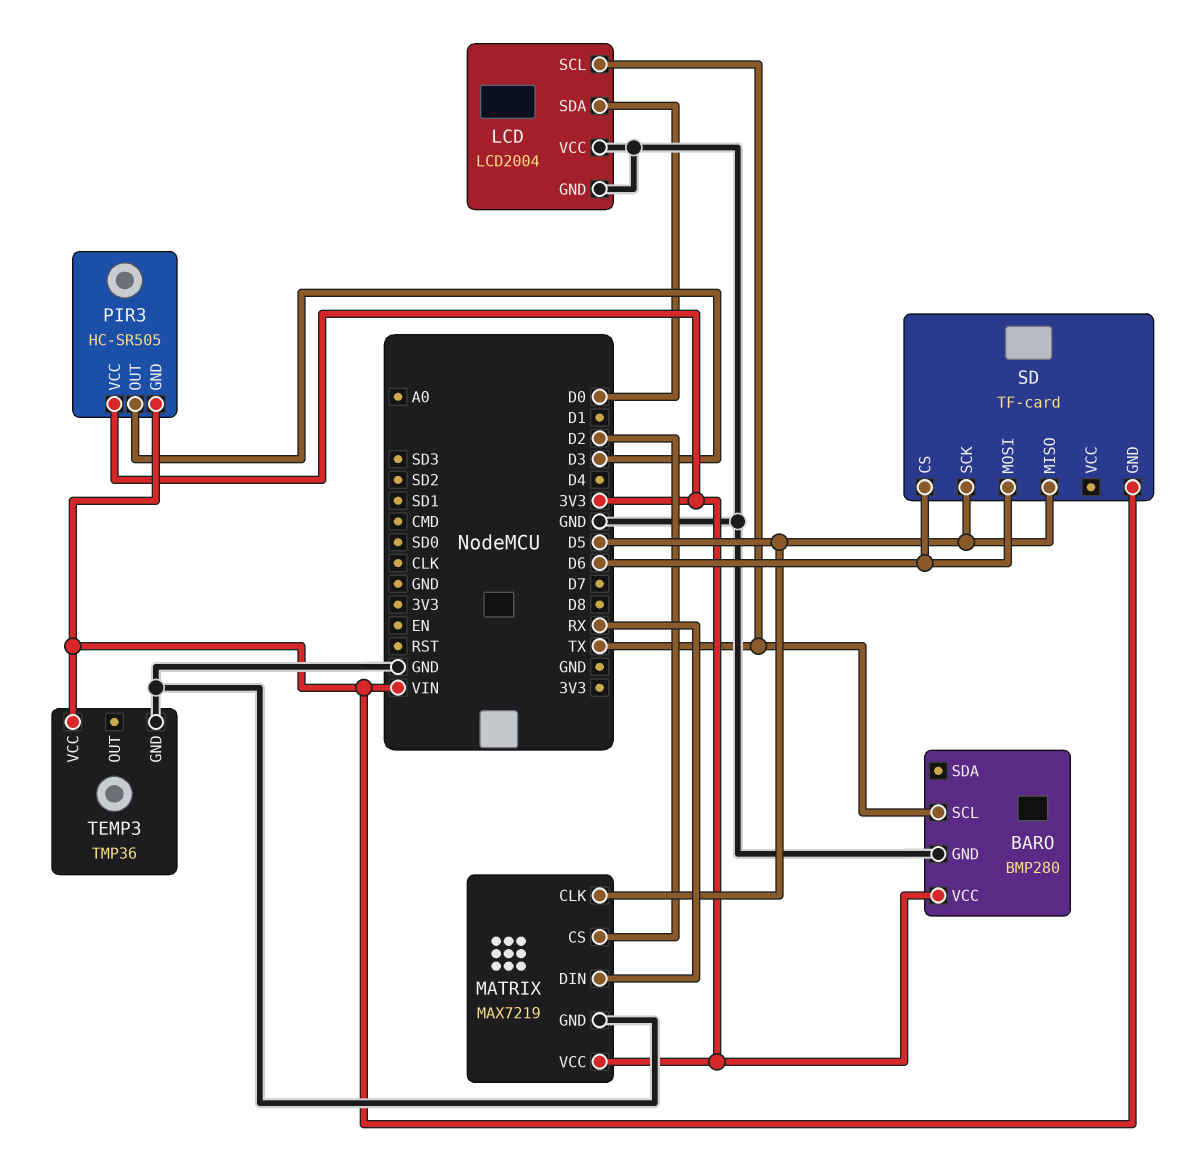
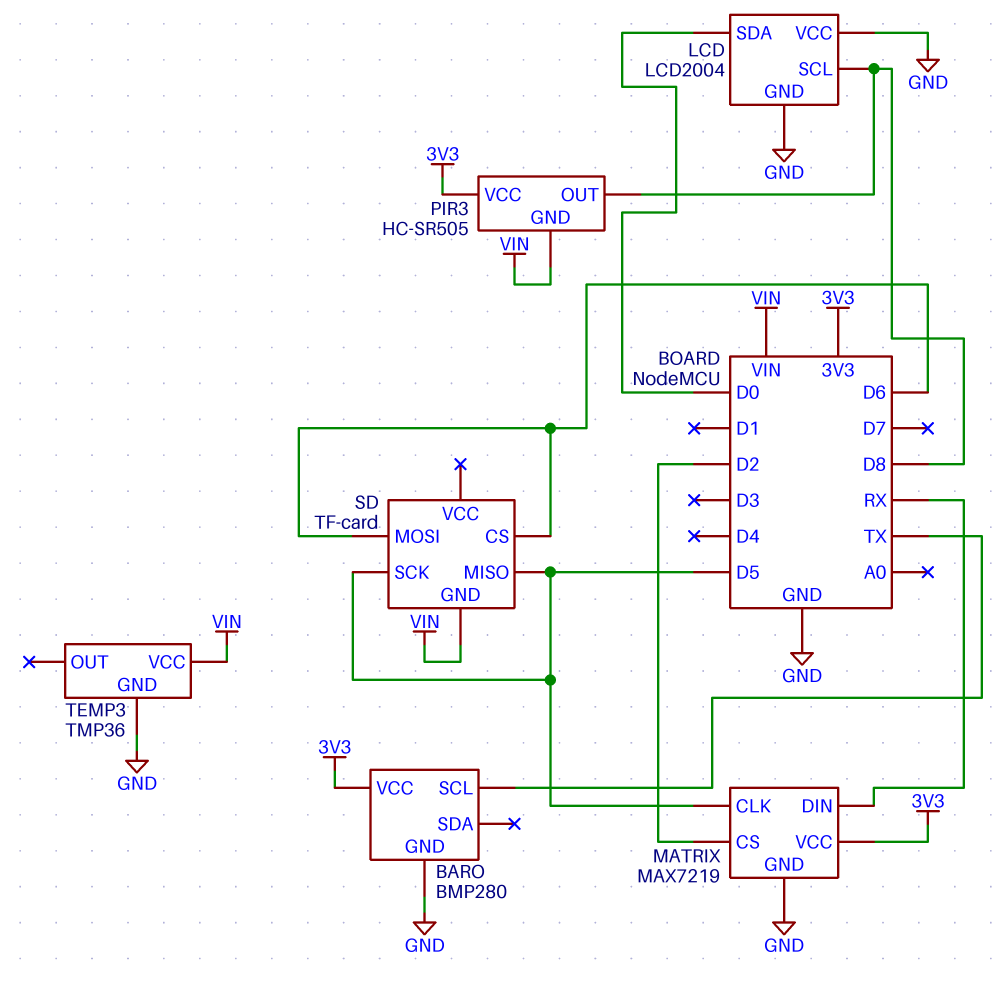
LCD pin SCL: TX -> D8
PIR3 pin OUT: D3 -> D8

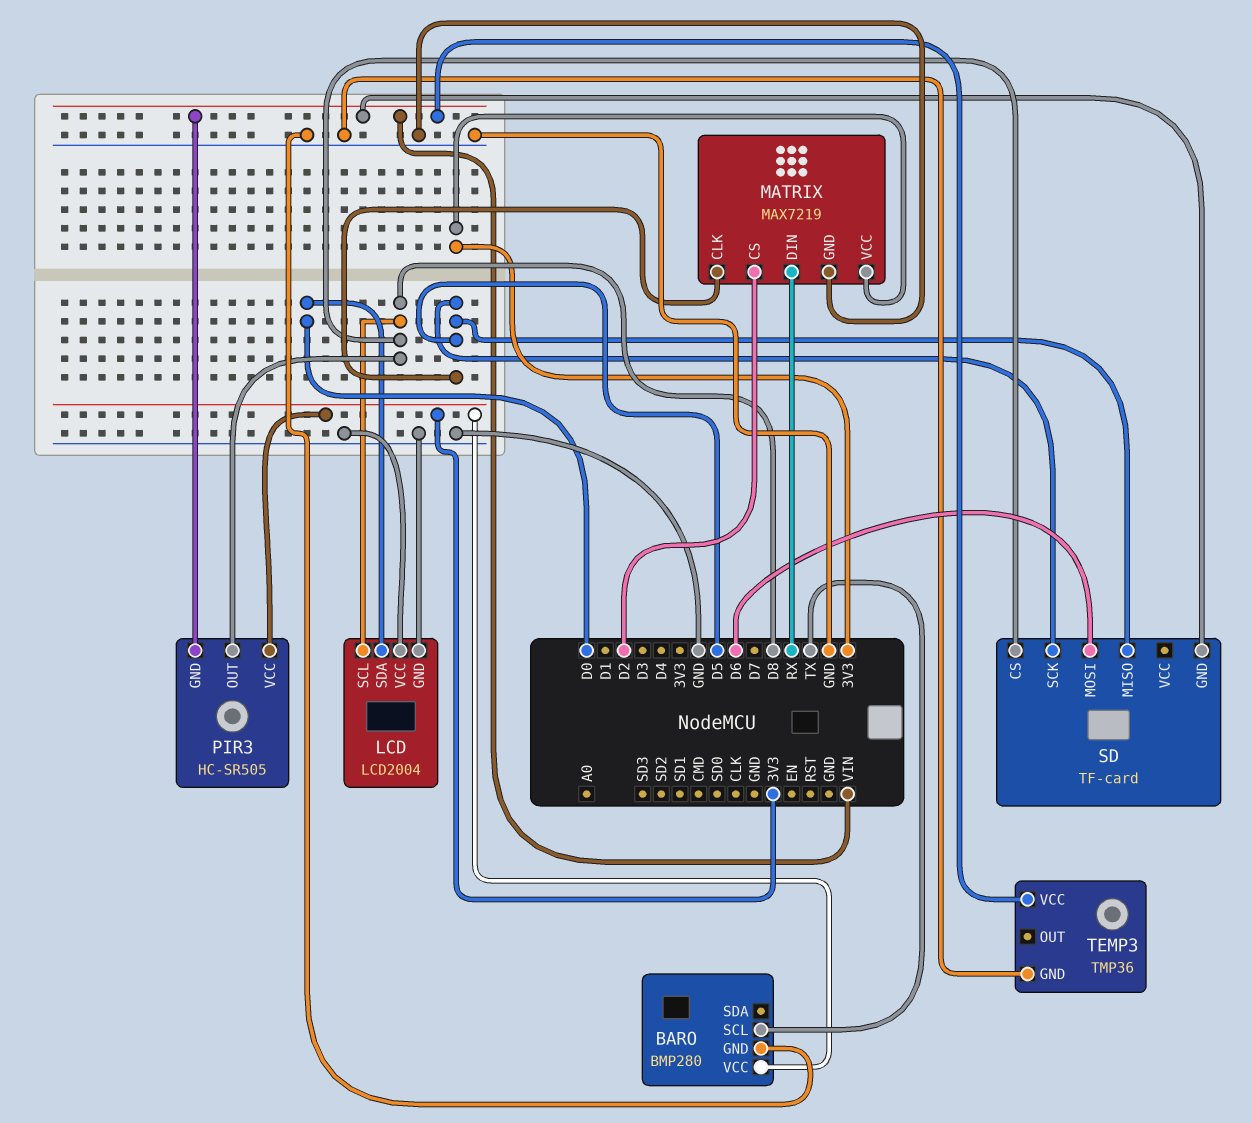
SD pin CS: D6 -> D8

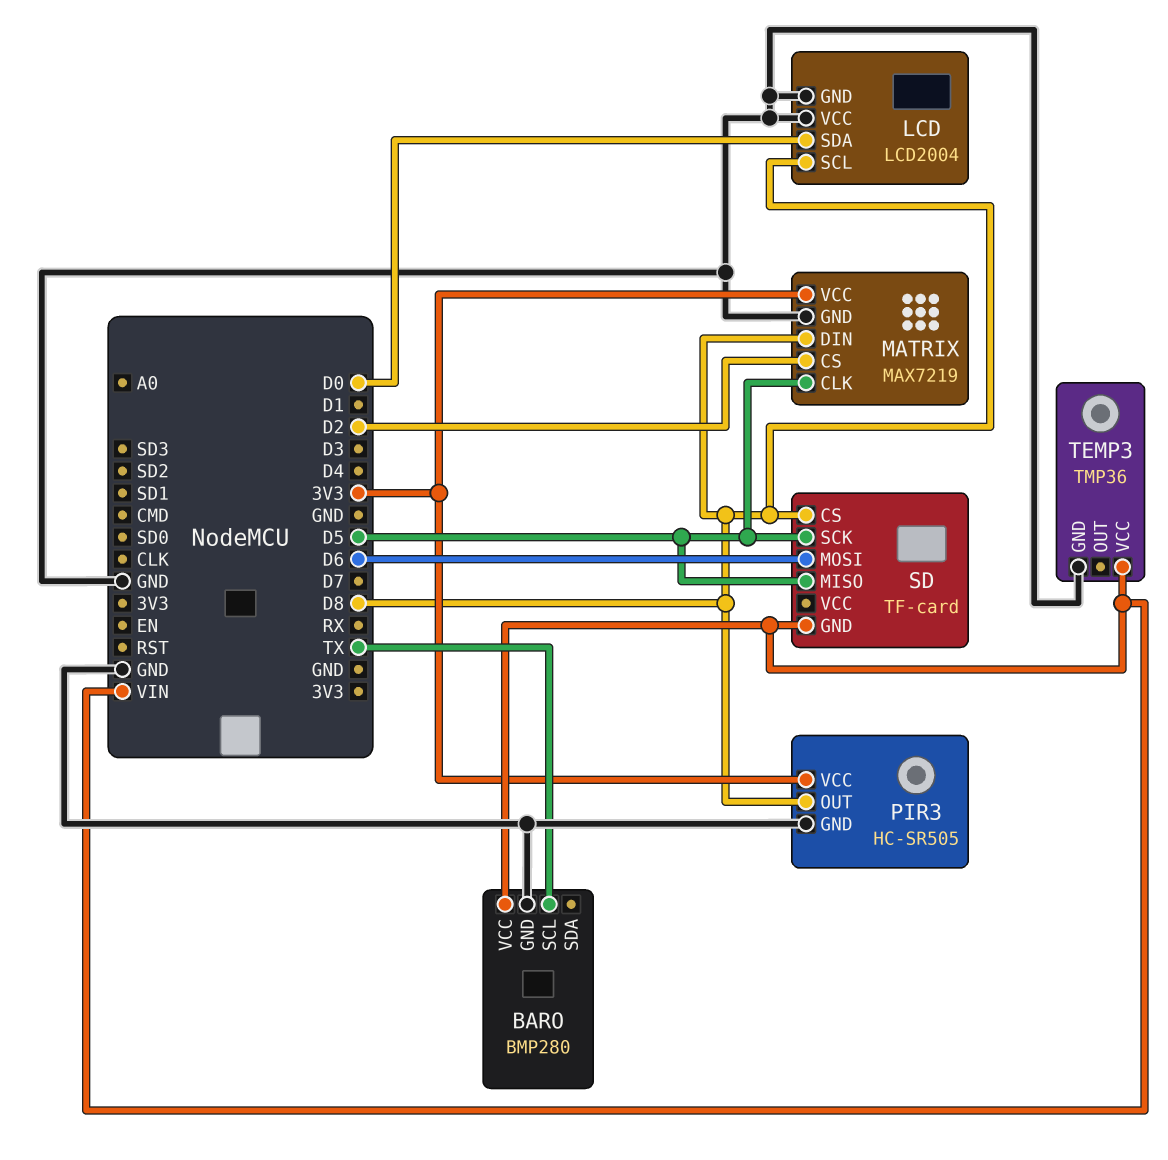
BARO pin VCC: 3V3 -> VIN
MATRIX pin DIN: RX -> D8
PIR3 pin GND: VIN -> GND

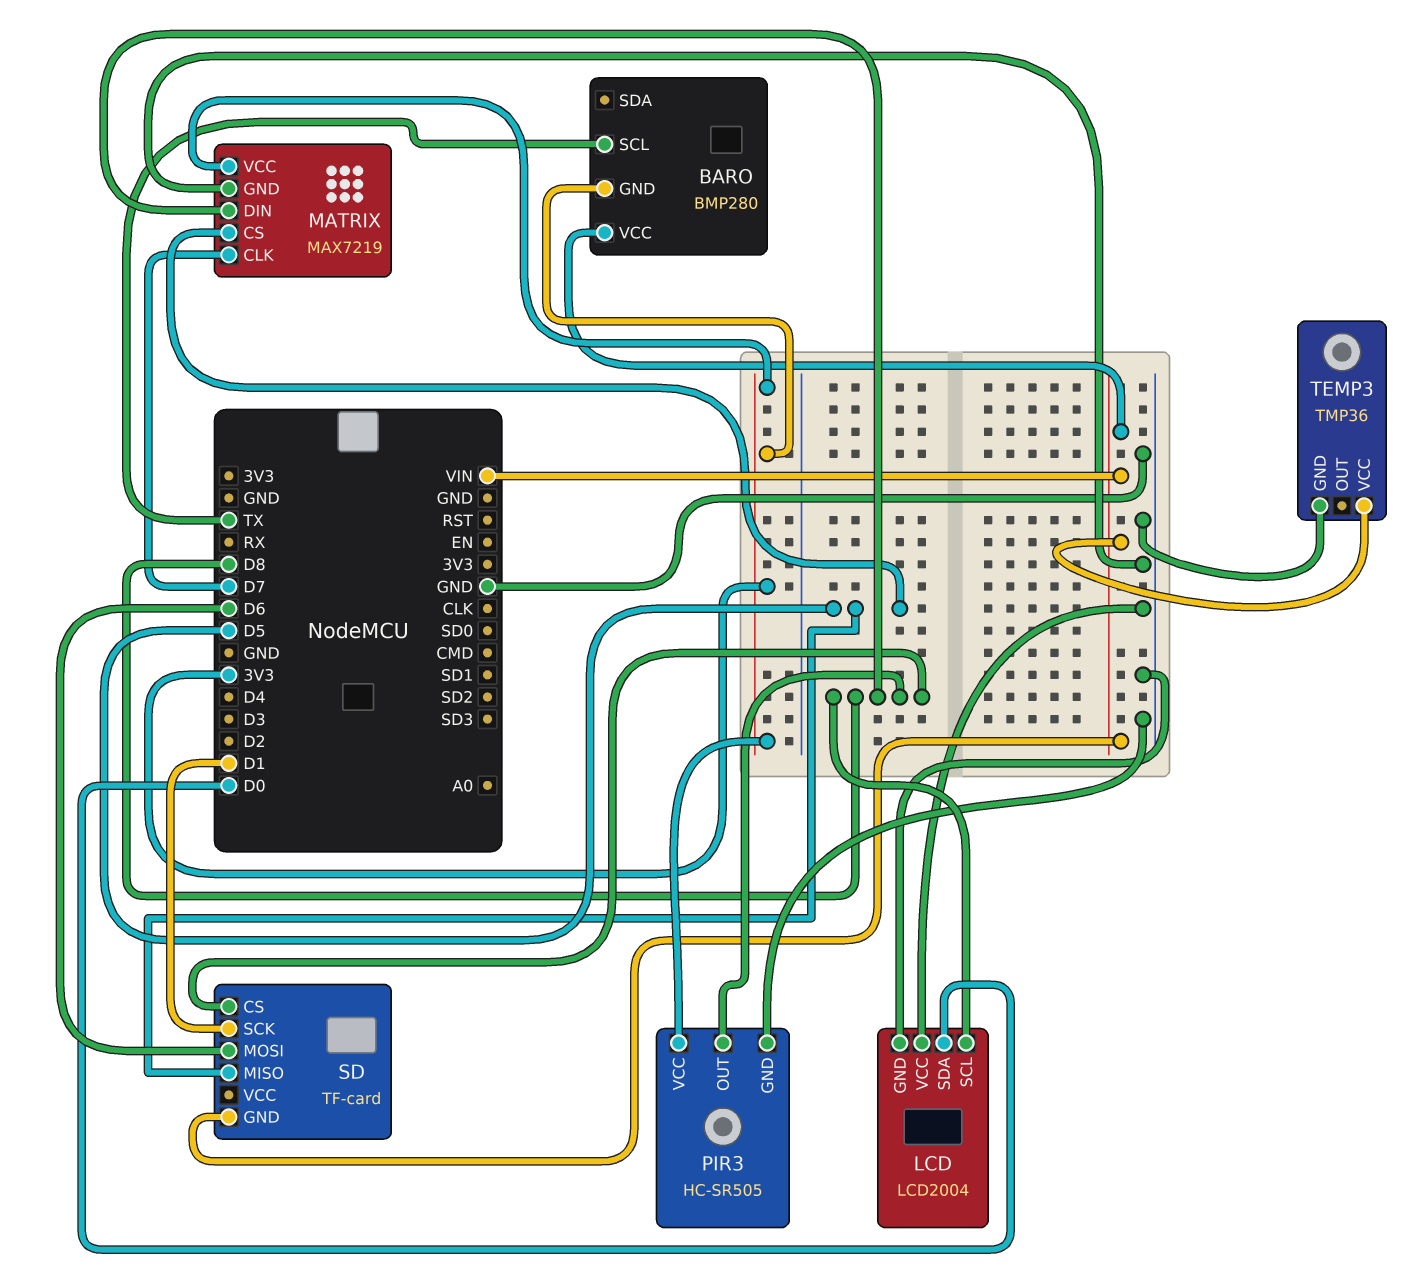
BARO pin GND: GND -> 3V3
MATRIX pin CLK: D5 -> D7
MATRIX pin CS: D2 -> D5
SD pin SCK: D5 -> D1

